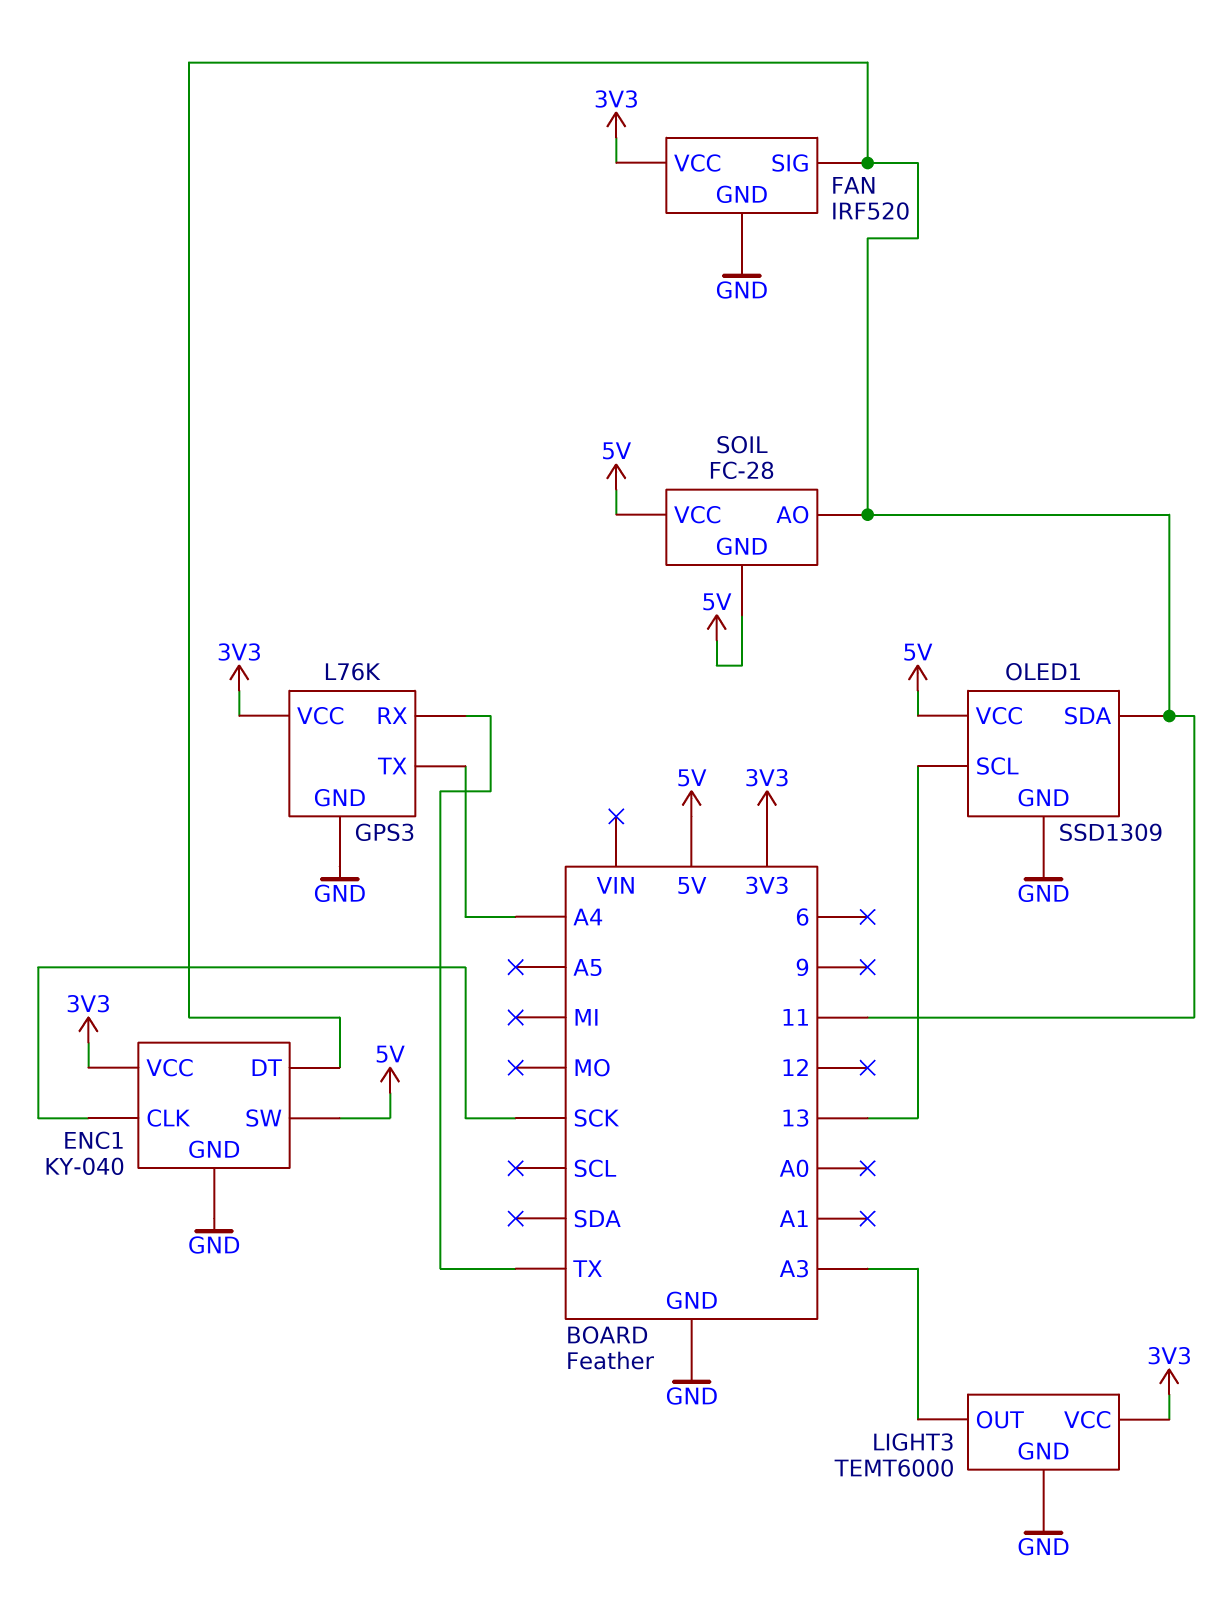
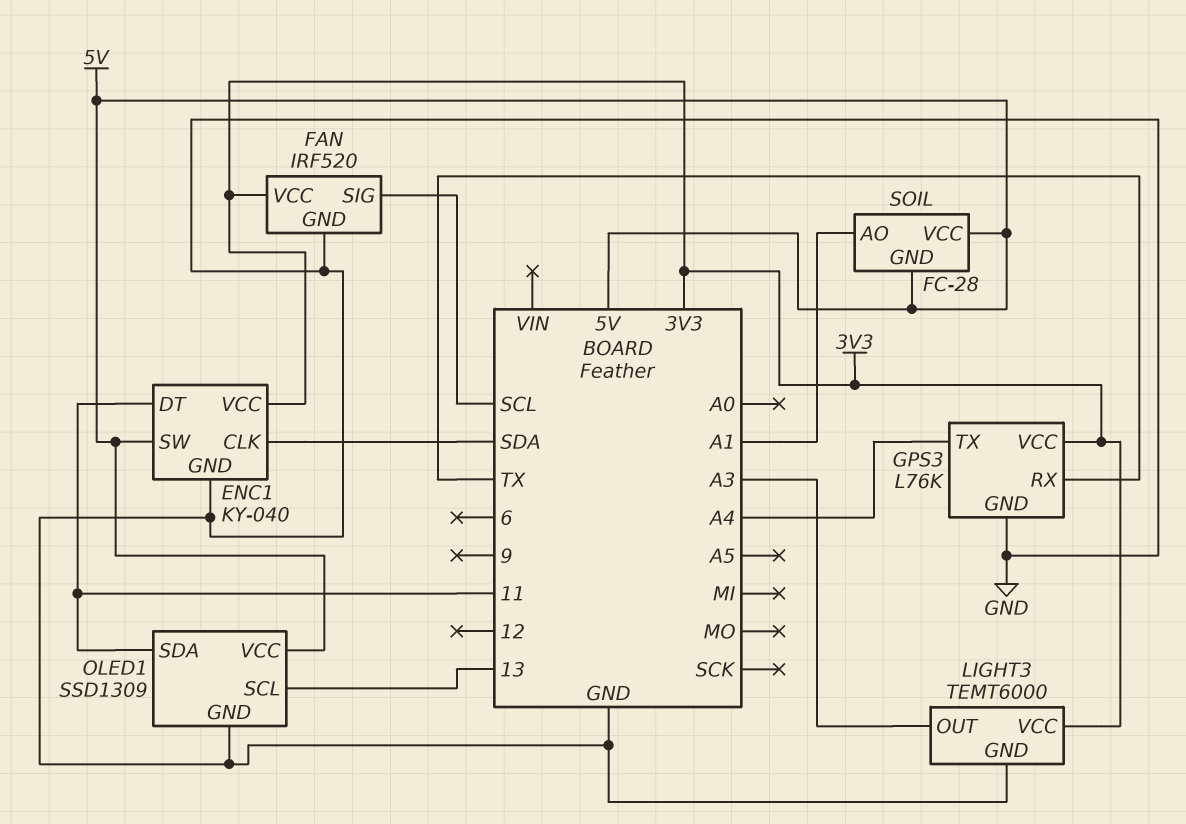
ENC1 pin CLK: SCK -> SDA
FAN pin SIG: 11 -> SCL
SOIL pin AO: 11 -> A1

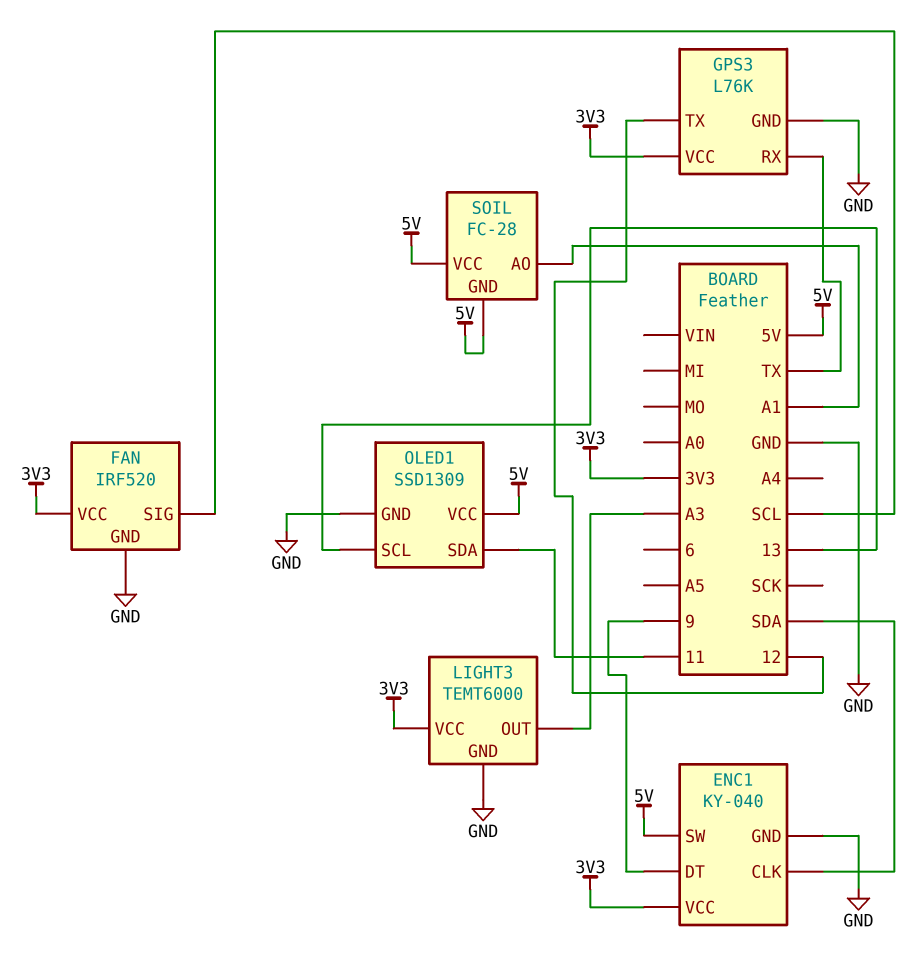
ENC1 pin DT: 11 -> 9
GPS3 pin TX: A4 -> 12

